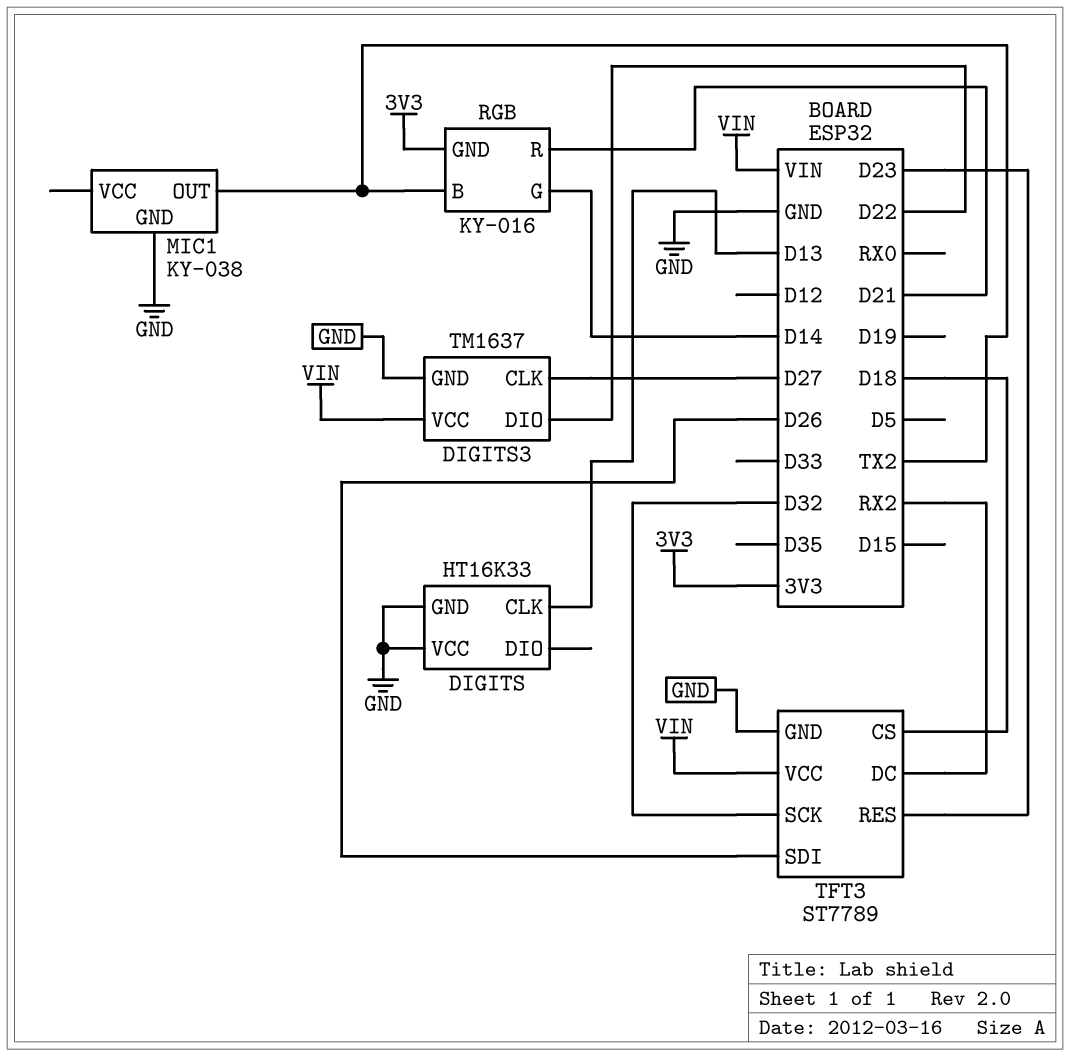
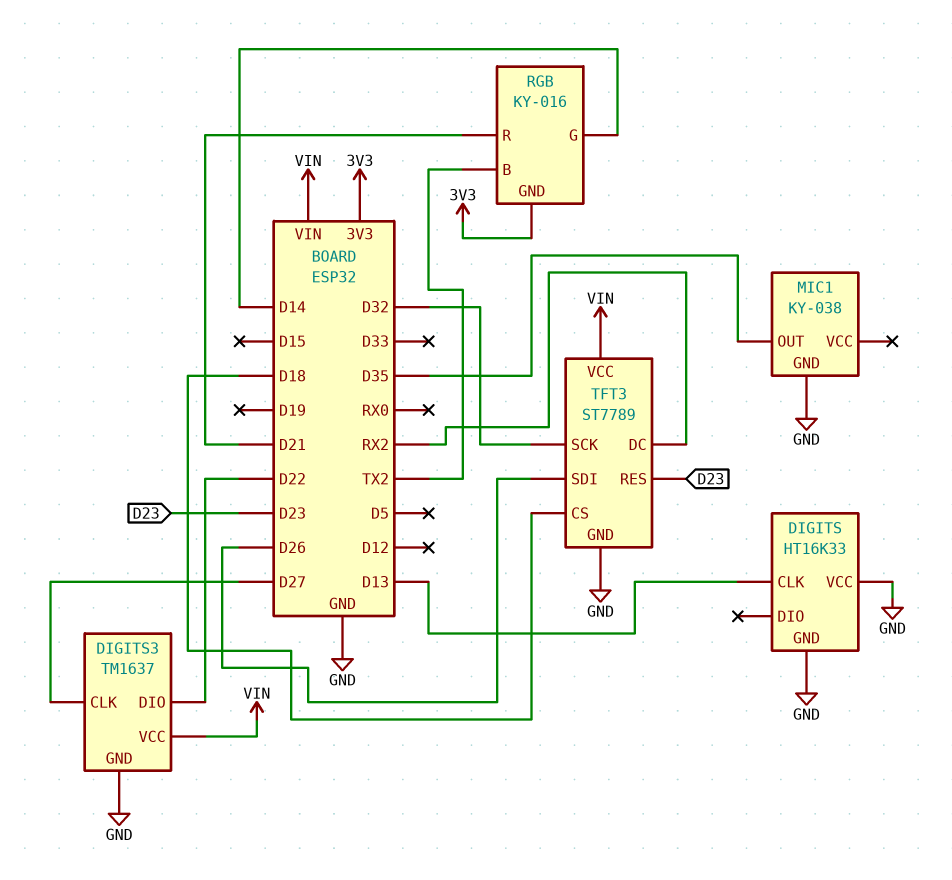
MIC1 pin OUT: TX2 -> D35

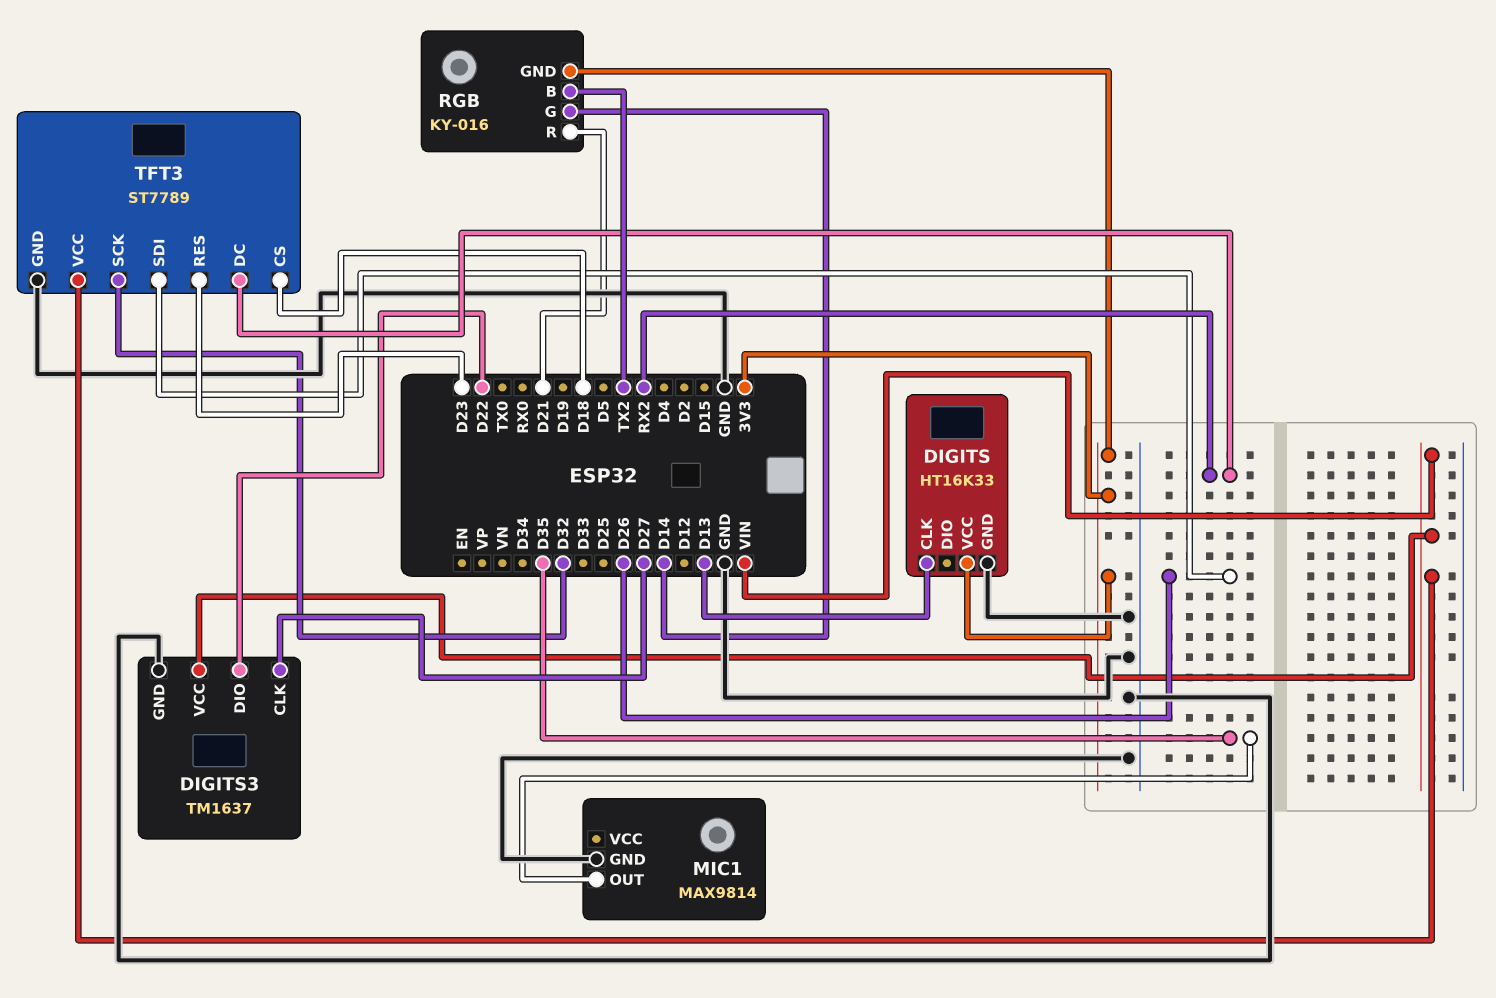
DIGITS pin VCC: GND -> 3V3
MIC1: KY-038 -> MAX9814

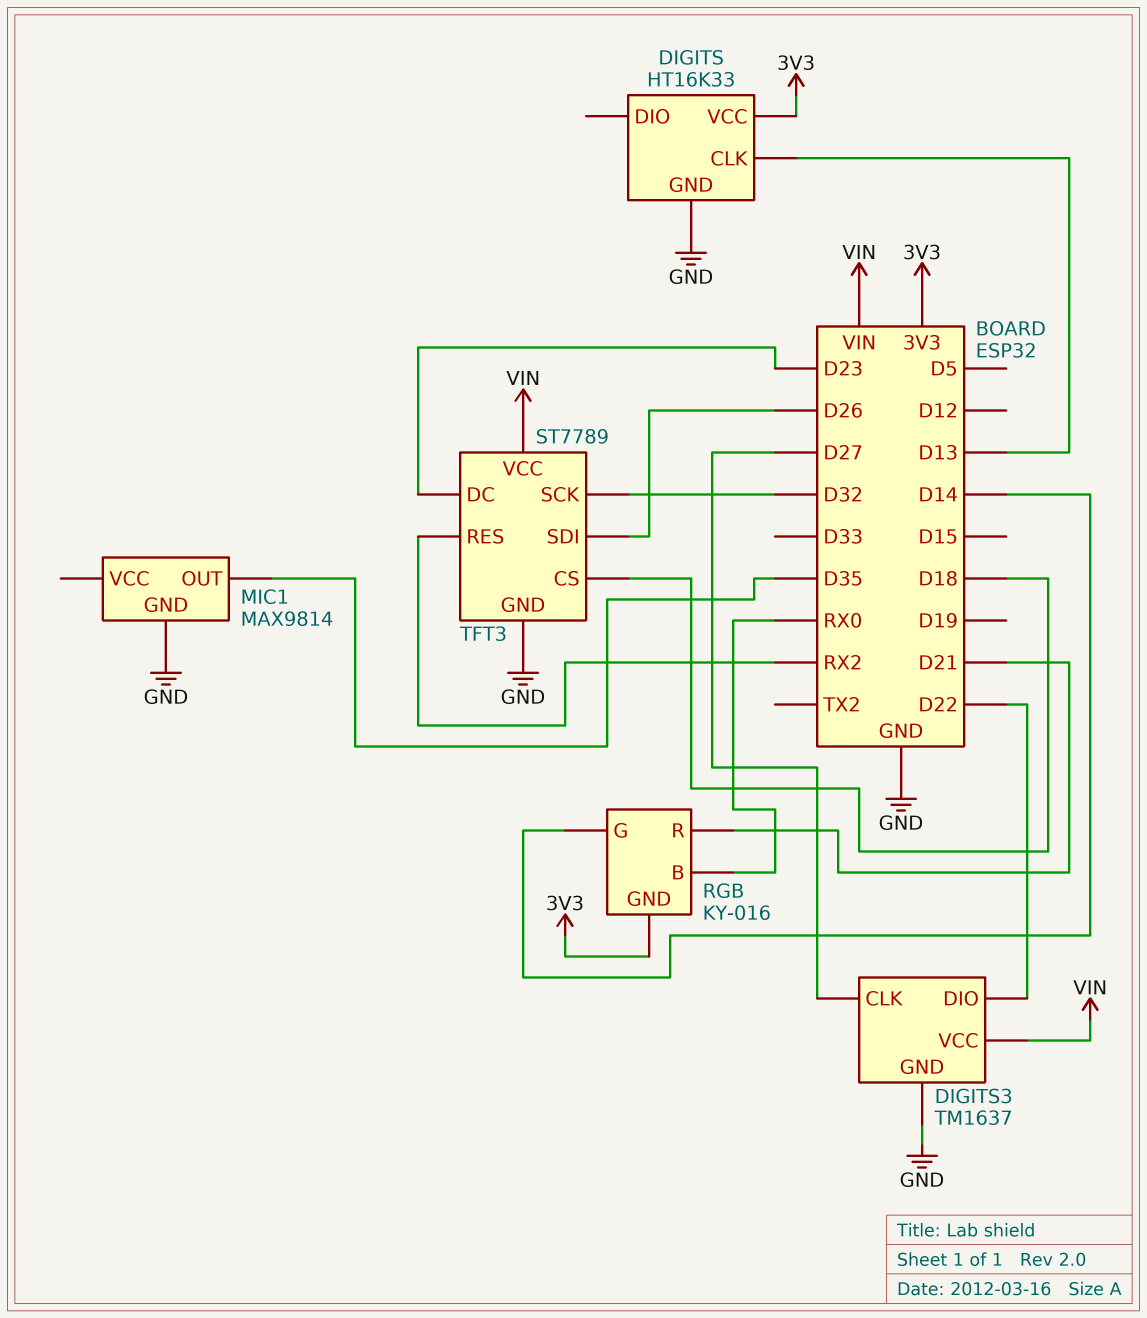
RGB pin B: TX2 -> RX0
TFT3 pin DC: RX2 -> D23
TFT3 pin RES: D23 -> RX2

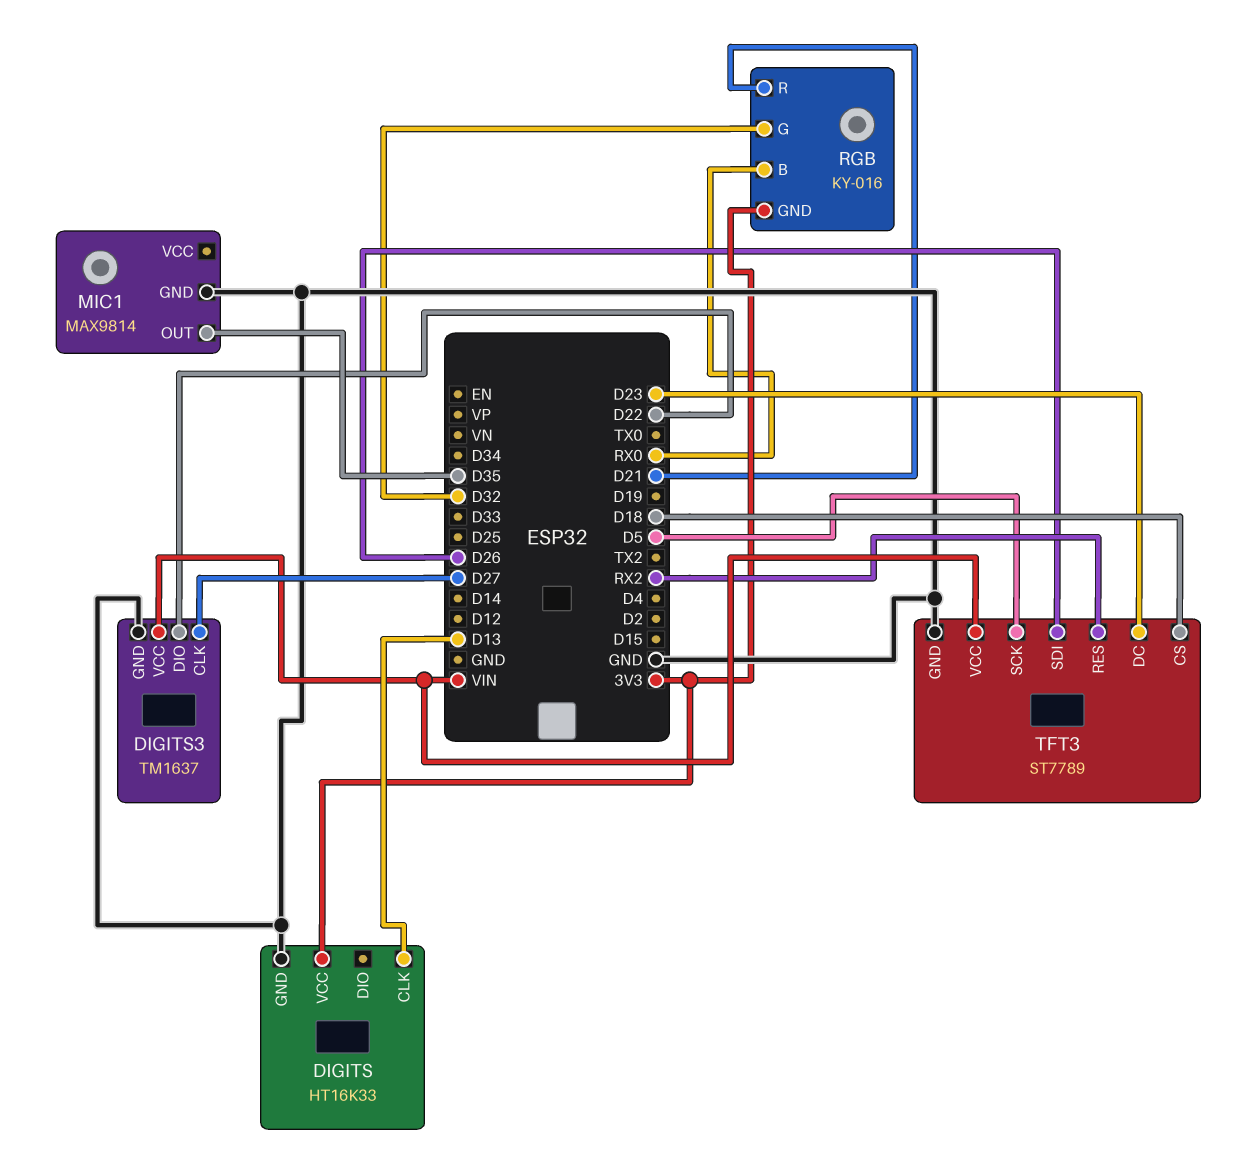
RGB pin G: D14 -> D32
TFT3 pin SCK: D32 -> D5

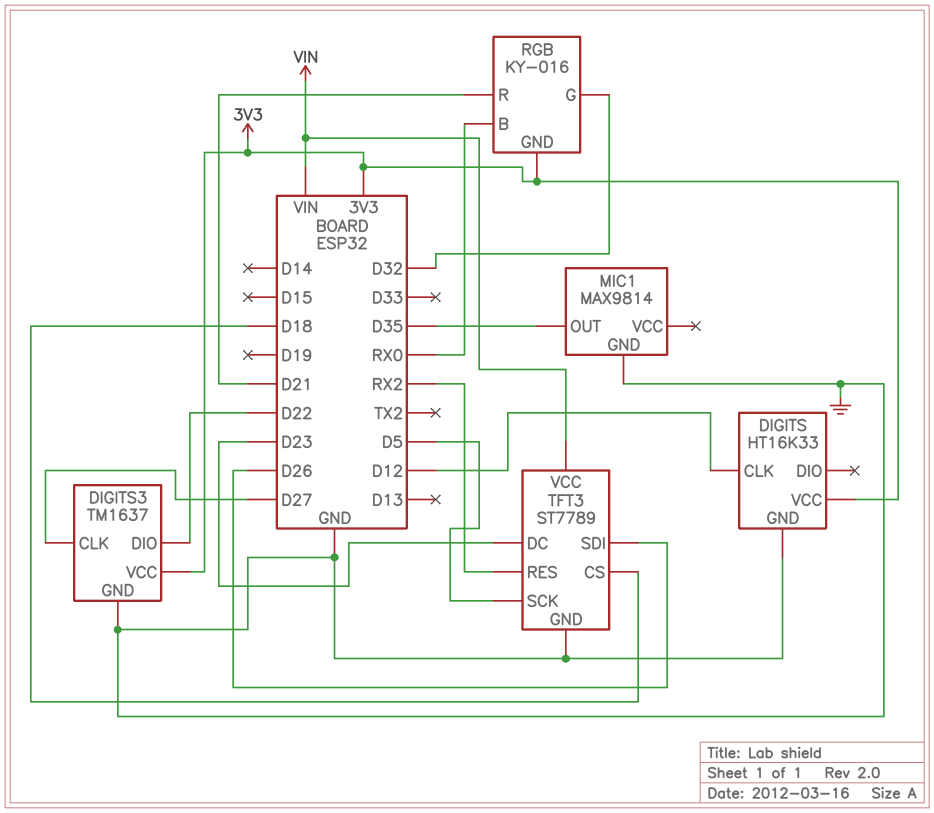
DIGITS pin CLK: D13 -> D12
DIGITS3 pin VCC: VIN -> 3V3

